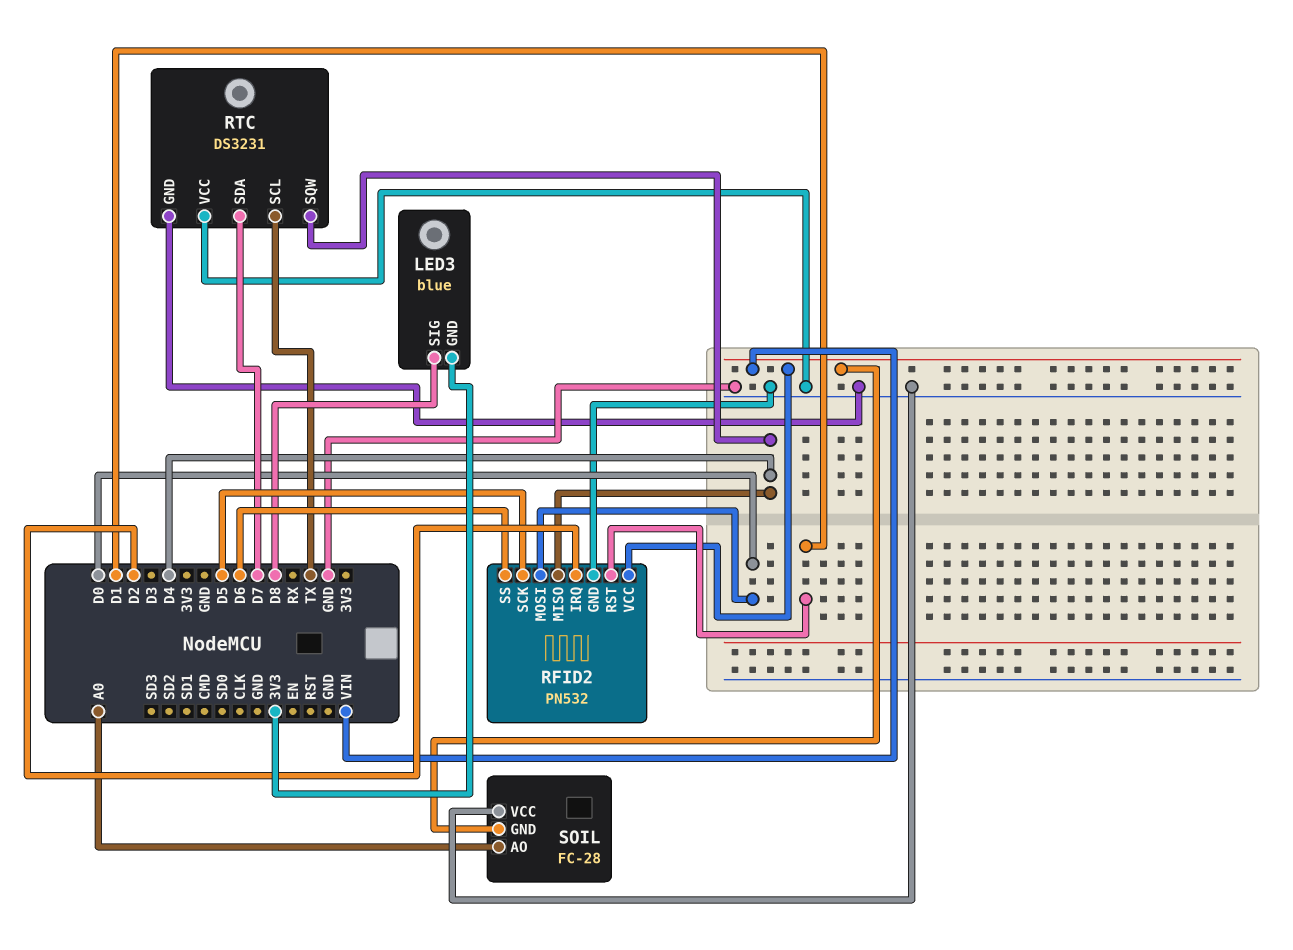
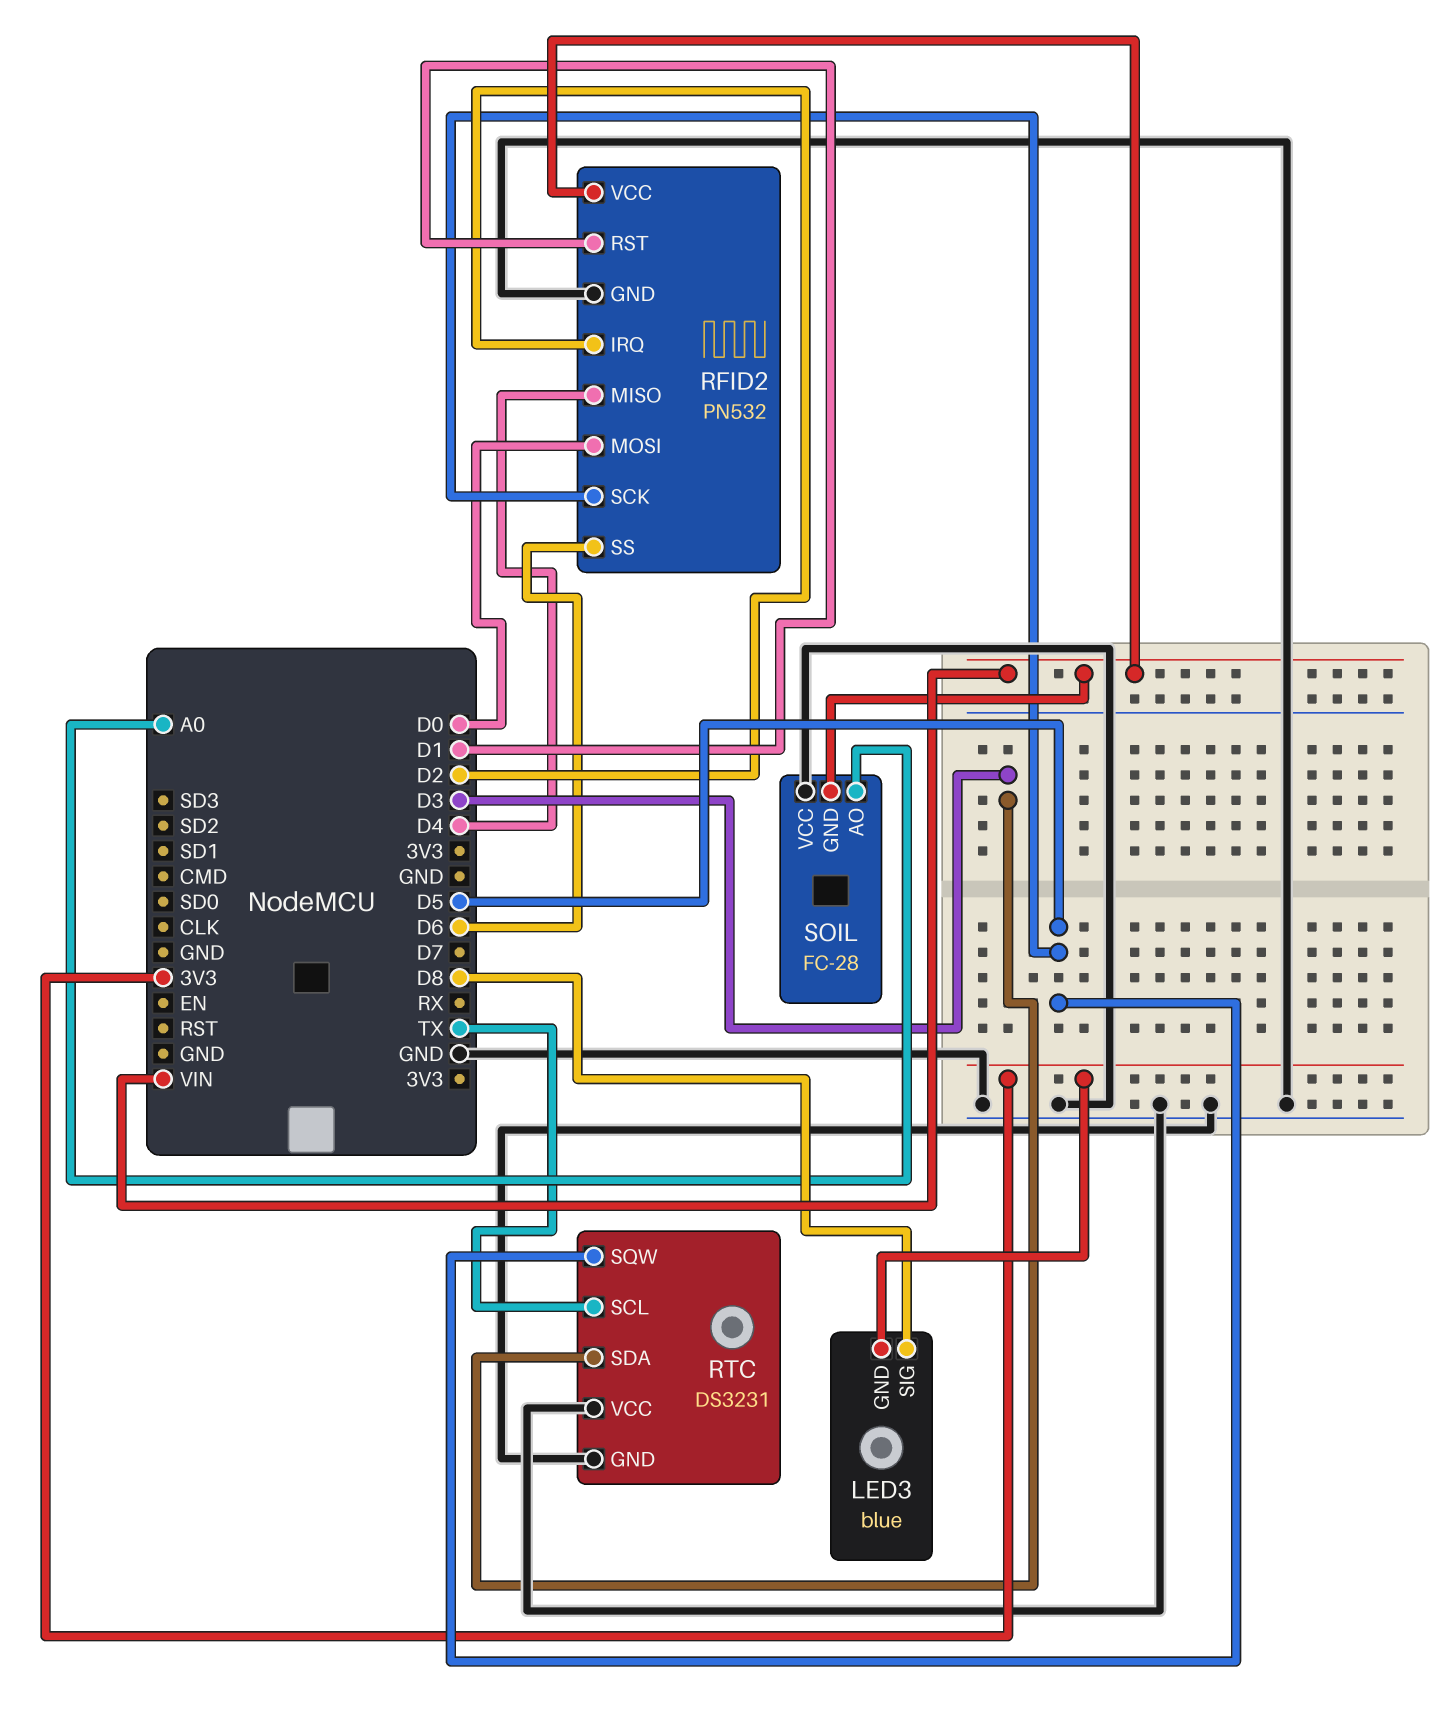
RTC pin SDA: D7 -> D3
RTC pin SQW: D4 -> D5

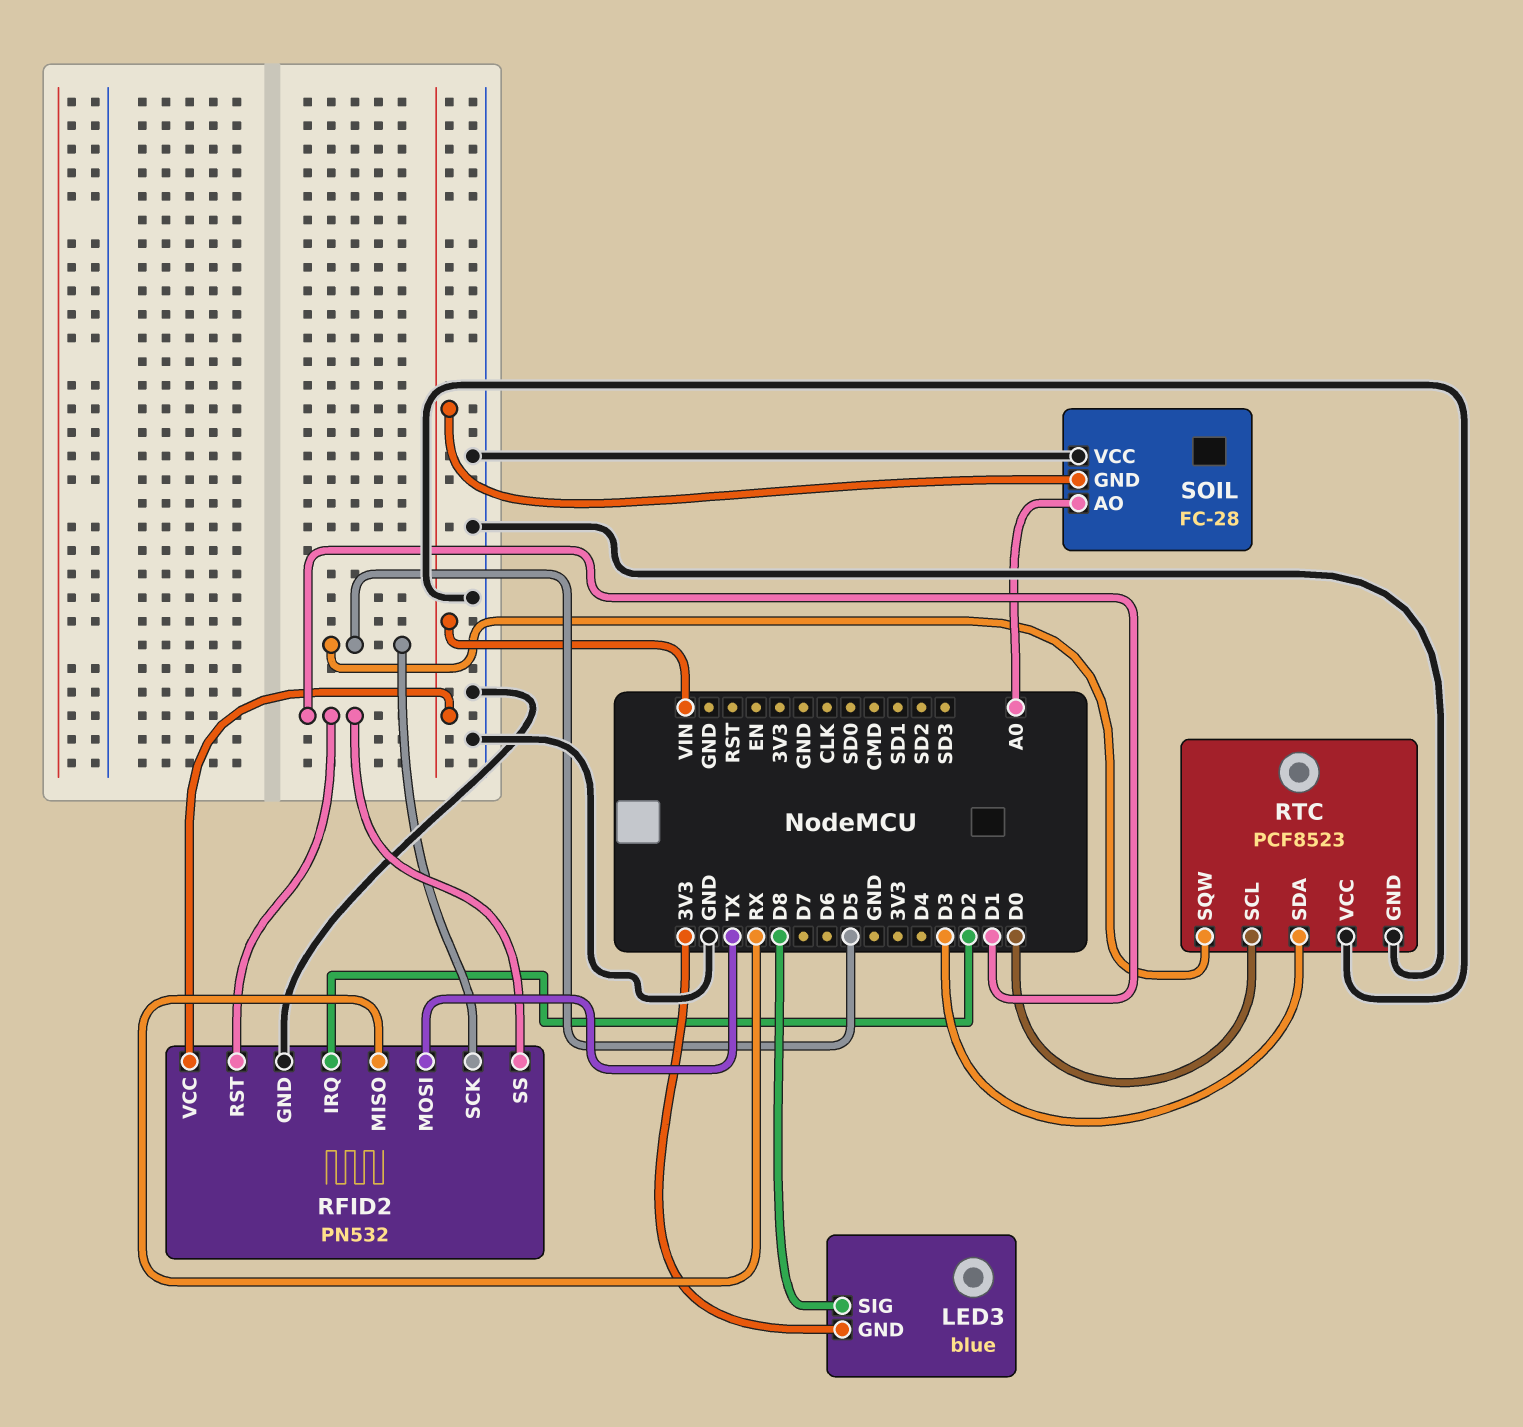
RFID2 pin MISO: D4 -> RX
RFID2 pin MOSI: D0 -> TX
RFID2 pin SS: D6 -> D1
RTC: DS3231 -> PCF8523
RTC pin SCL: TX -> D0

